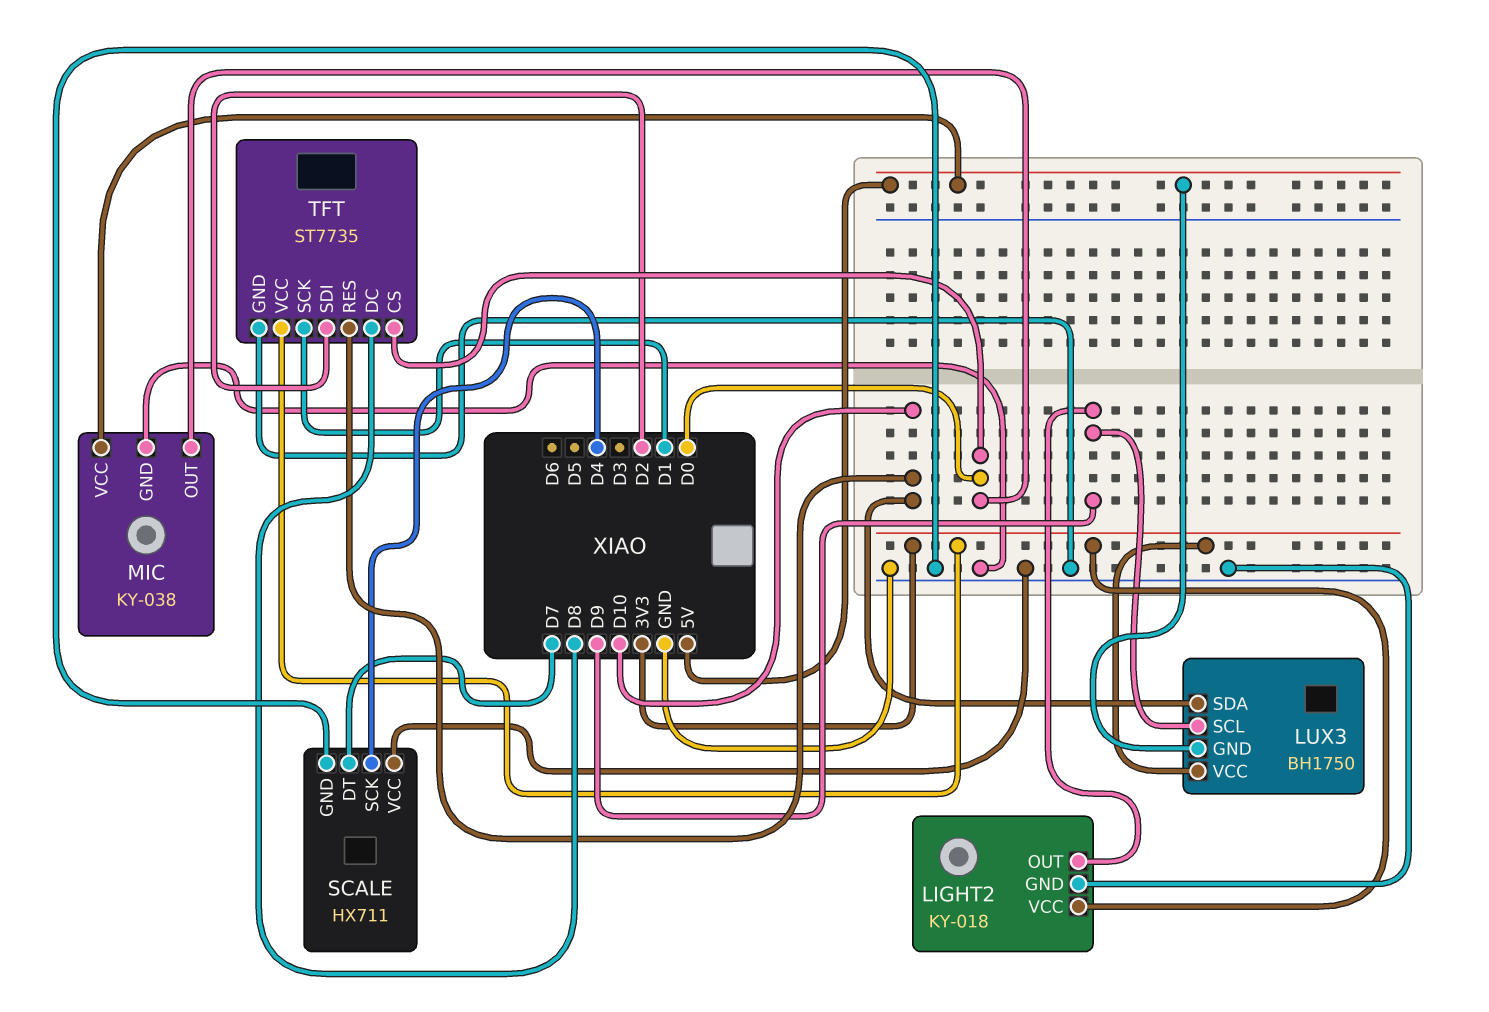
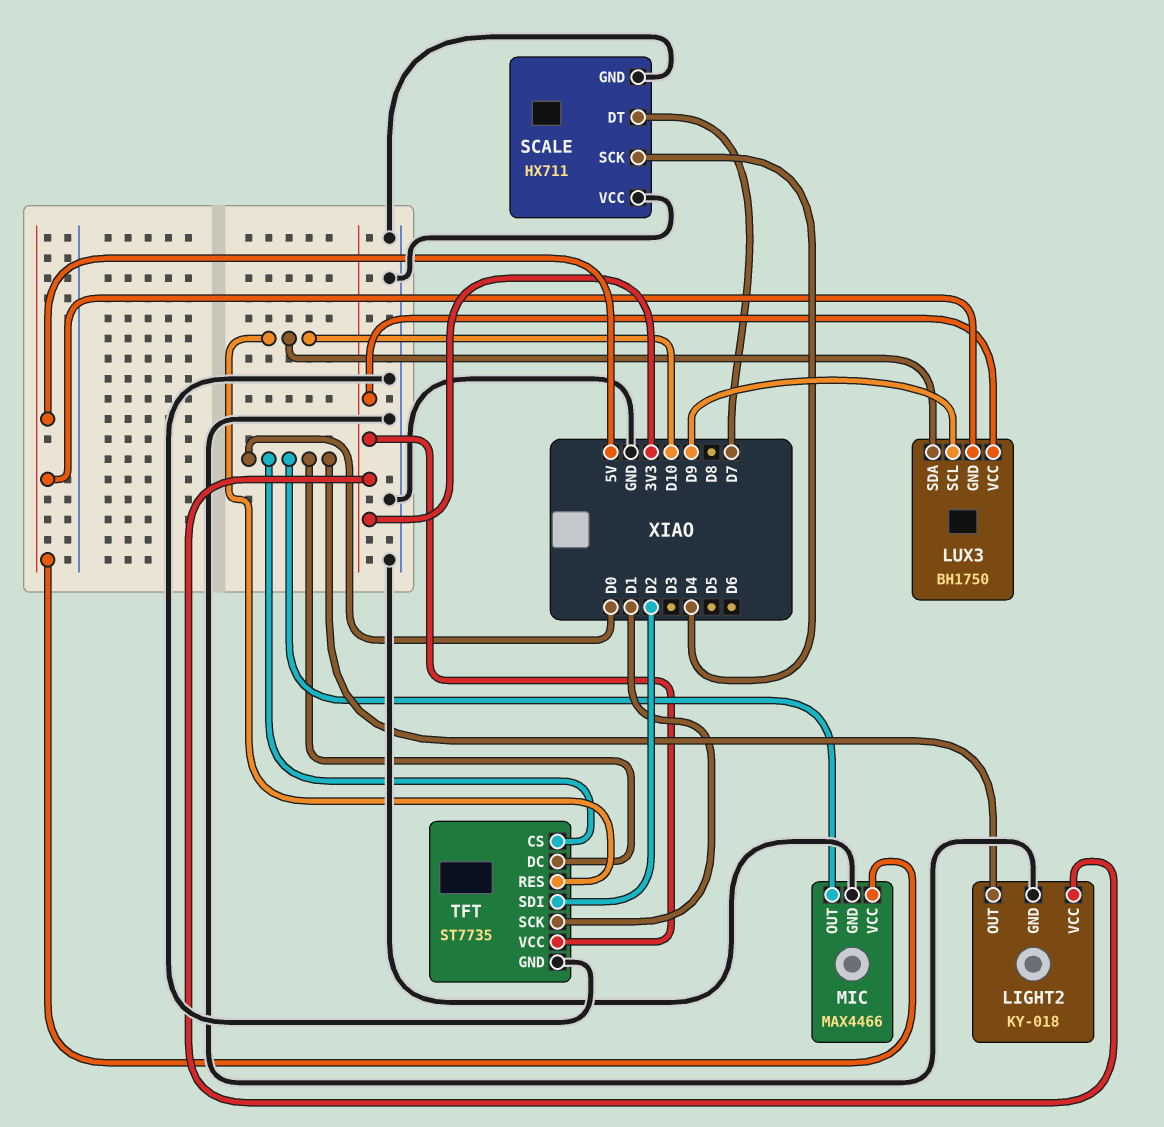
LIGHT2 pin OUT: D9 -> D0
MIC: KY-038 -> MAX4466
TFT pin DC: D8 -> D0

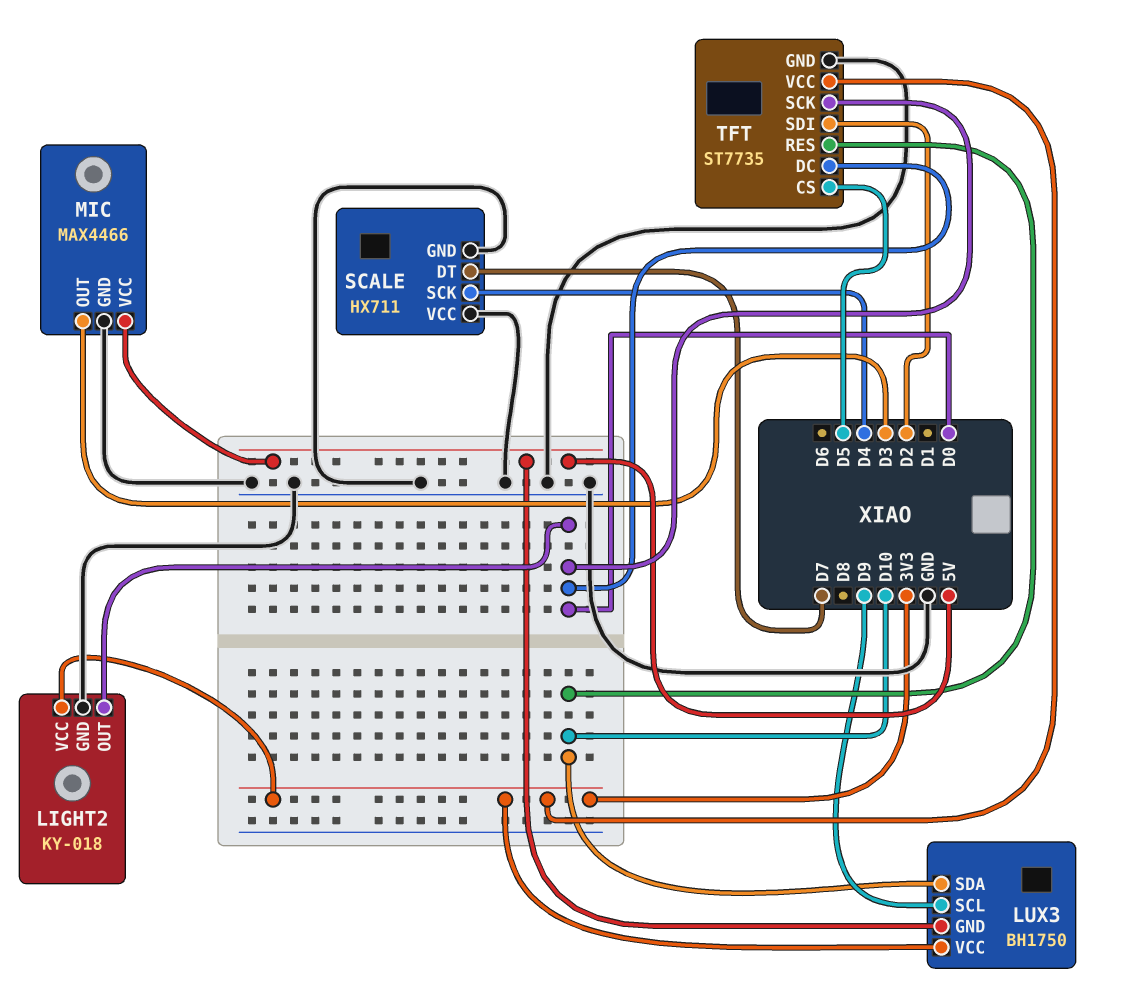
MIC pin OUT: D0 -> D3
TFT pin CS: D0 -> D5
TFT pin SCK: D1 -> D0

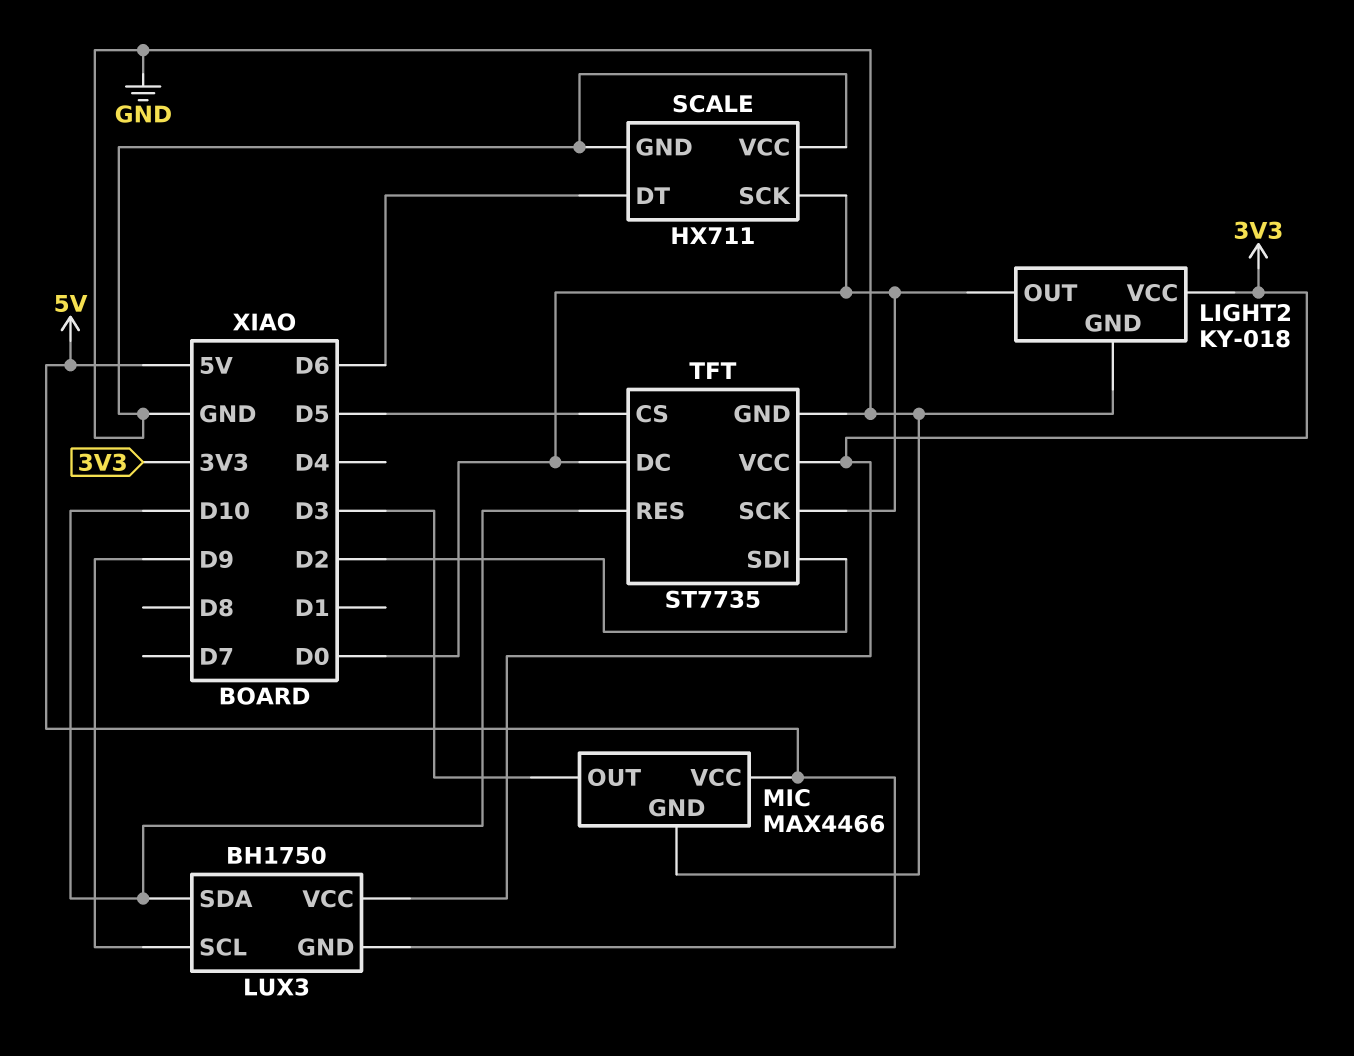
SCALE pin DT: D7 -> D6
SCALE pin SCK: D4 -> D0

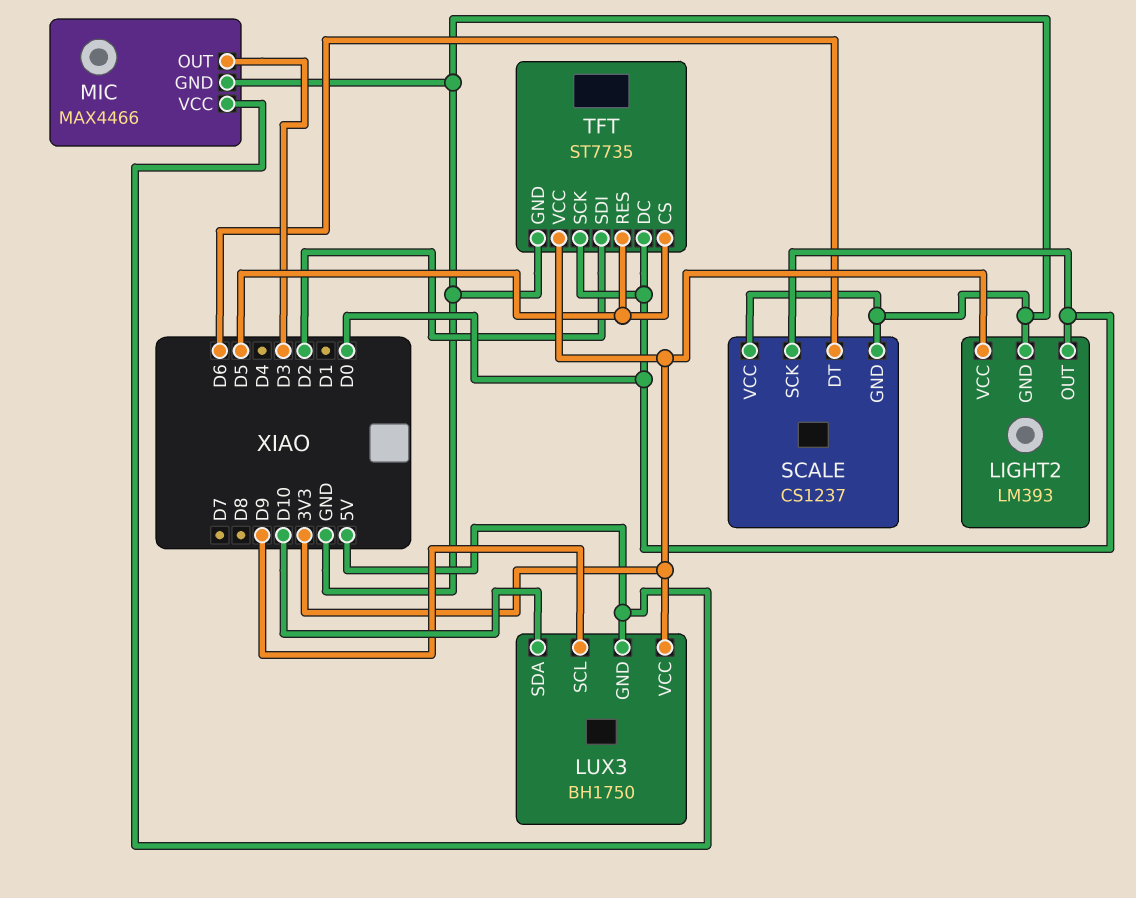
LIGHT2: KY-018 -> LM393
SCALE: HX711 -> CS1237
TFT pin RES: D10 -> D5

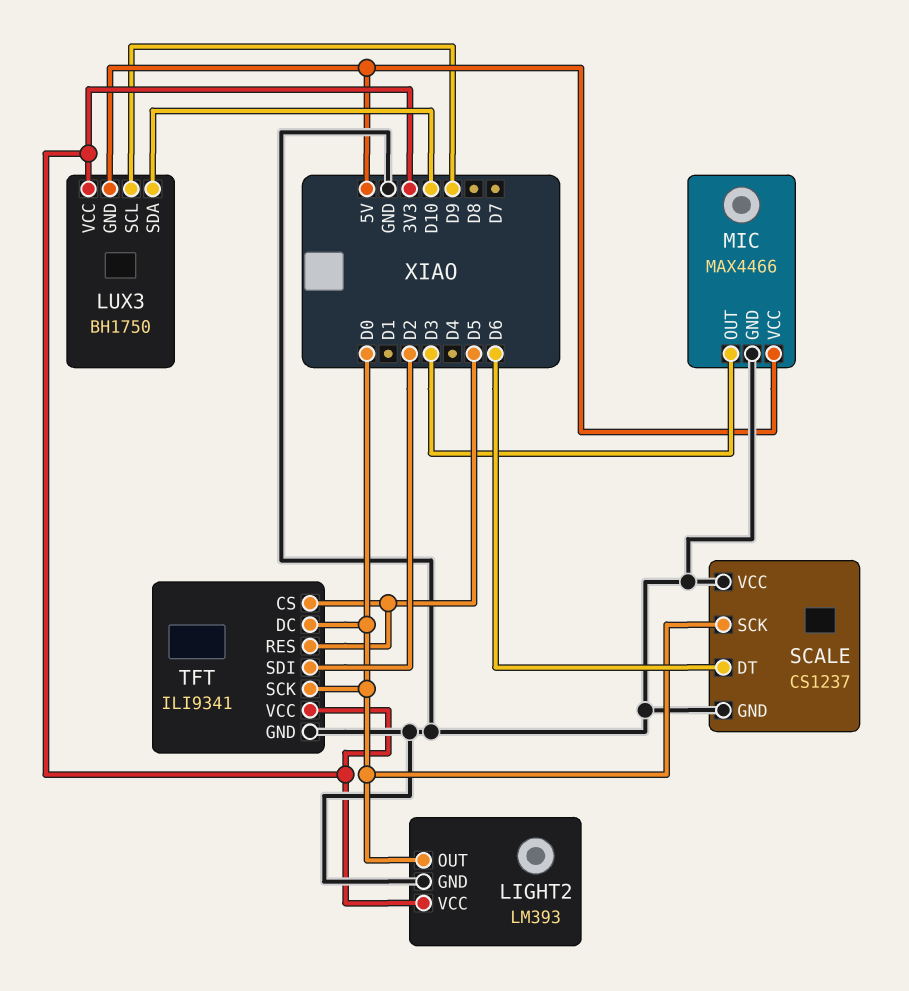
TFT: ST7735 -> ILI9341

